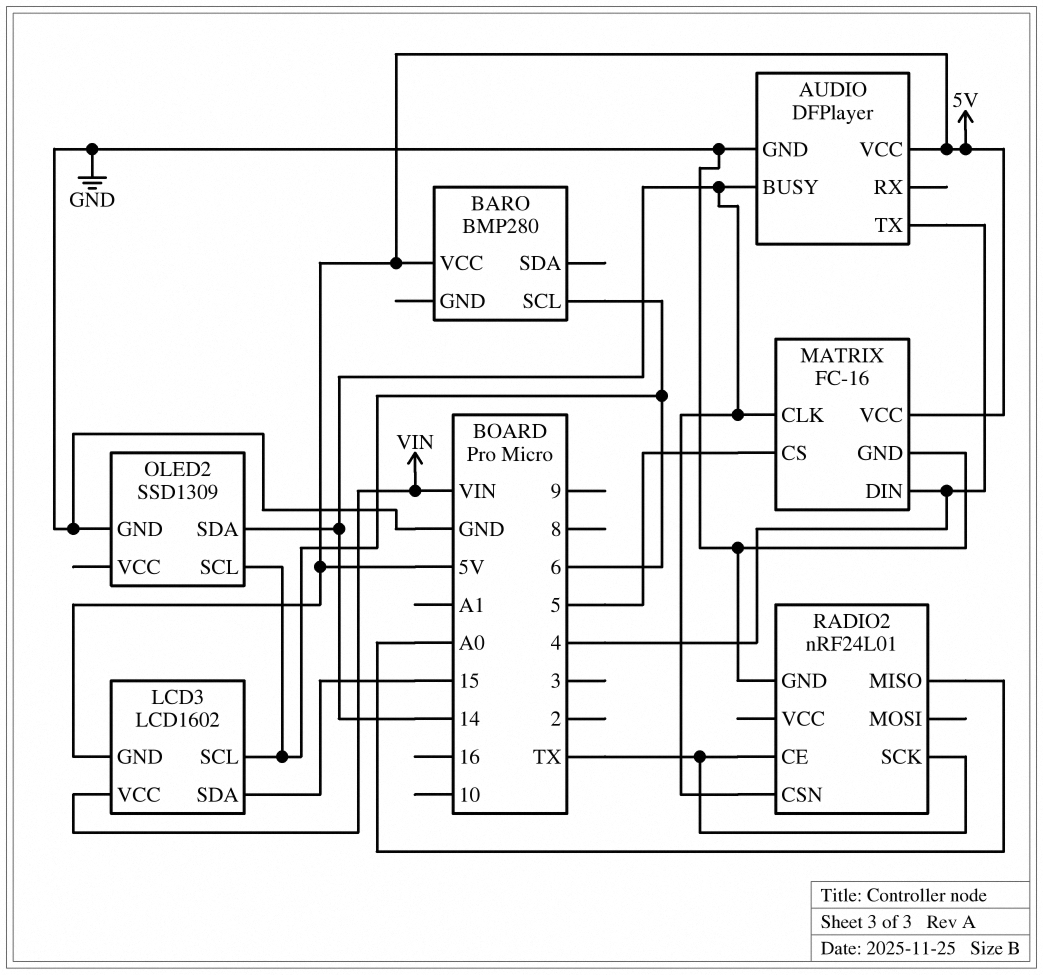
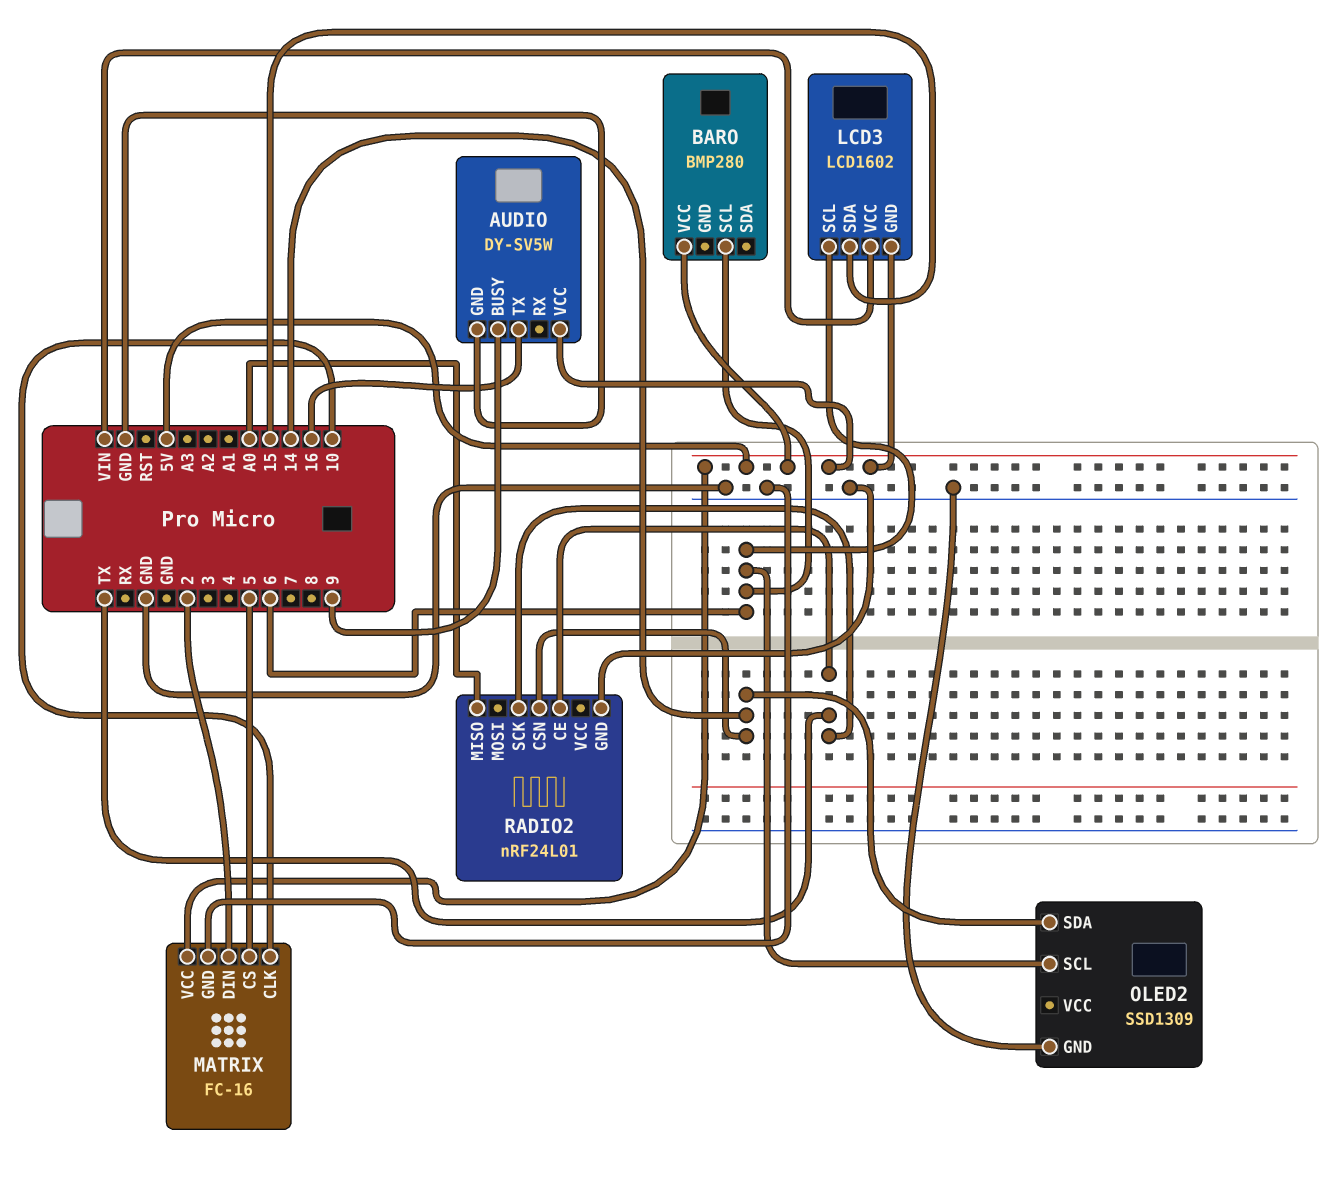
AUDIO: DFPlayer -> DY-SV5W
AUDIO pin BUSY: 14 -> 9
AUDIO pin TX: 4 -> 16
MATRIX pin CLK: 14 -> 10
MATRIX pin DIN: 4 -> 2

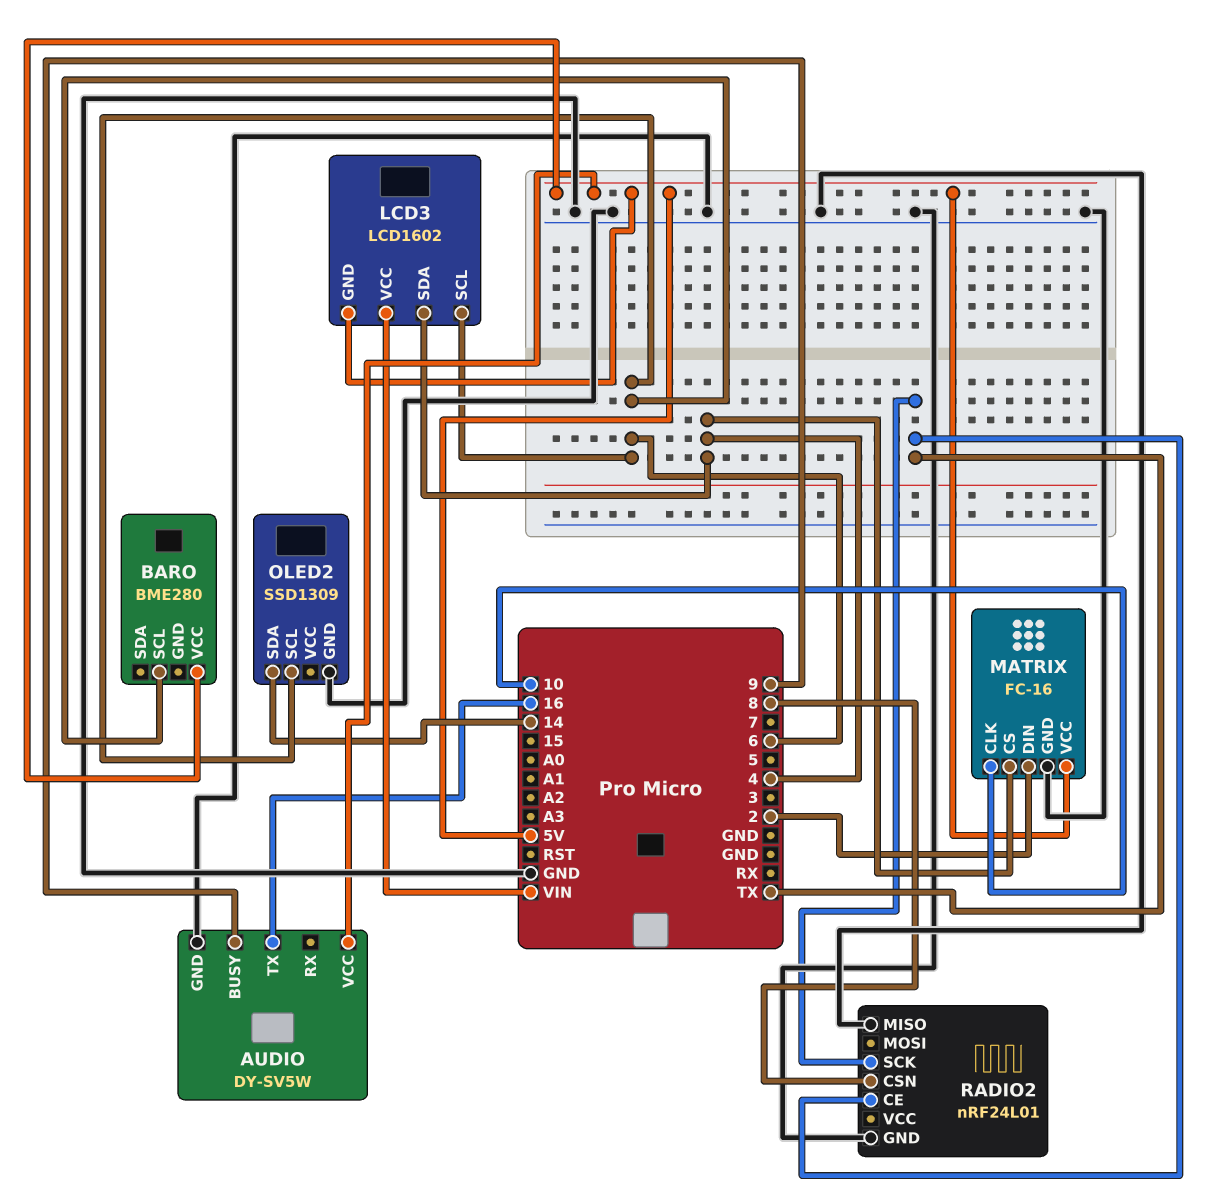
BARO: BMP280 -> BME280
LCD3 pin SDA: 15 -> 4
MATRIX pin CS: 5 -> 4
RADIO2 pin CSN: 14 -> 8
RADIO2 pin MISO: A0 -> GND

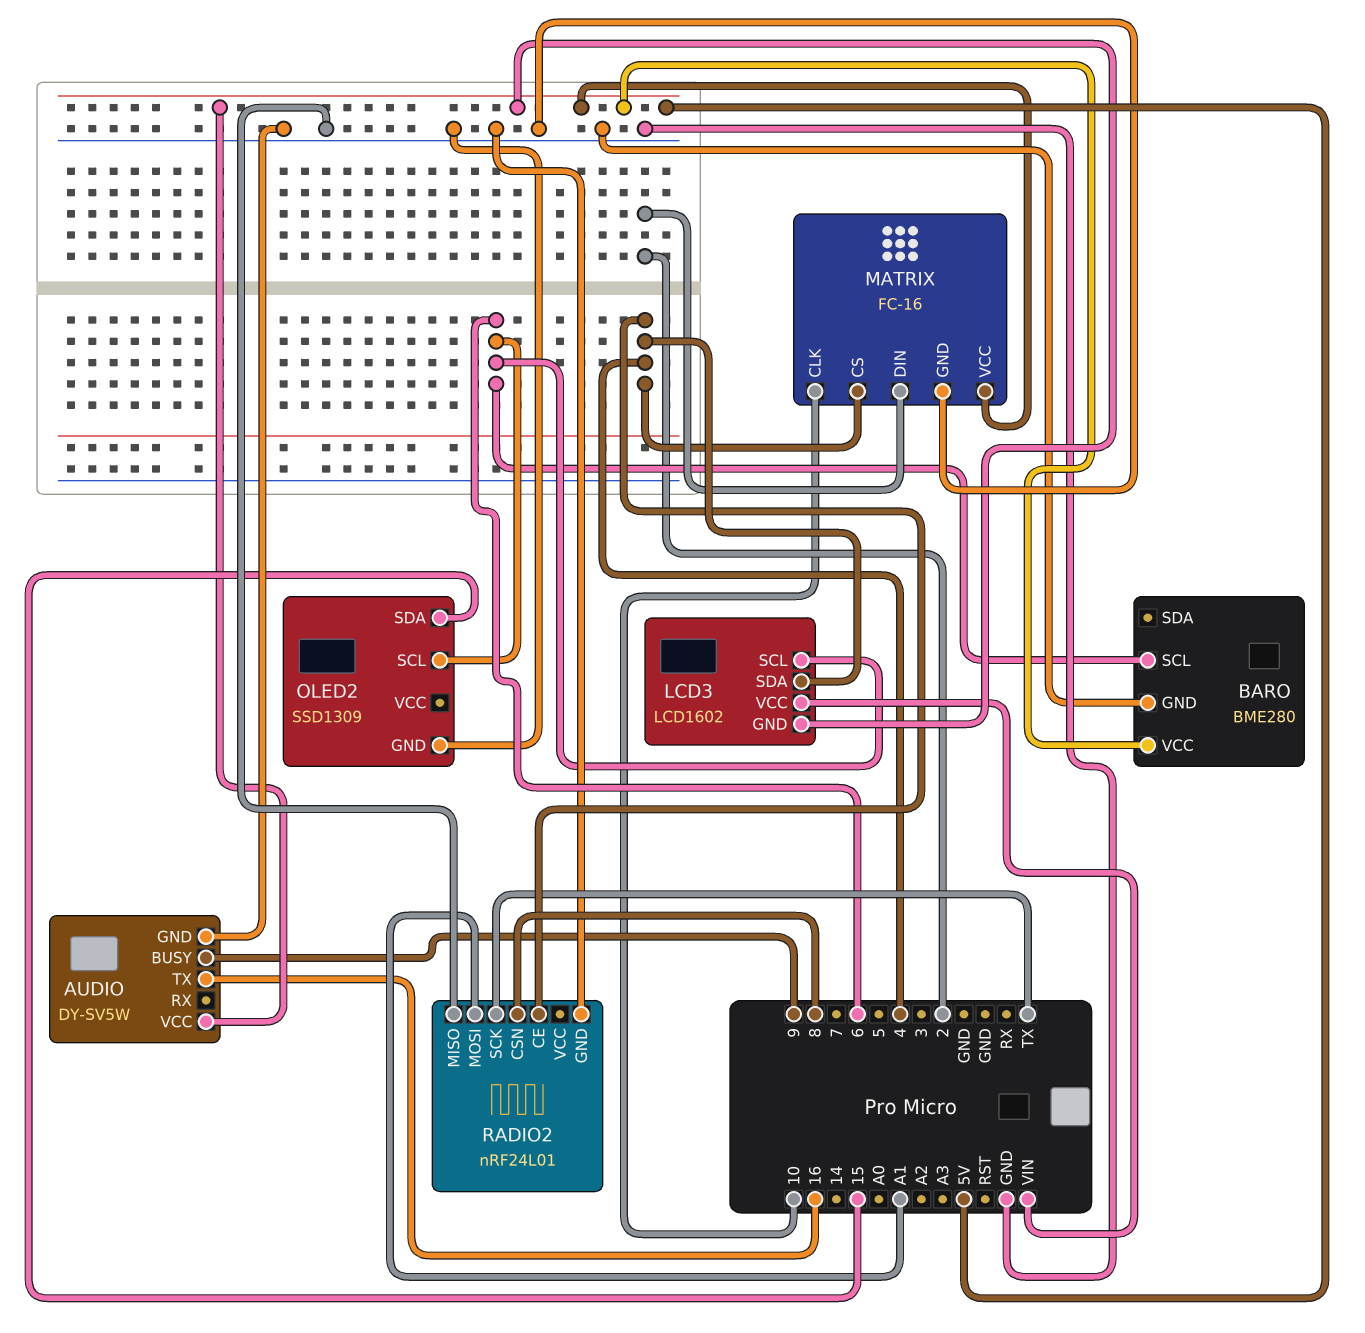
BARO pin GND: none -> GND
OLED2 pin SDA: 14 -> 15
RADIO2 pin CE: TX -> 4
RADIO2 pin MOSI: none -> A1

